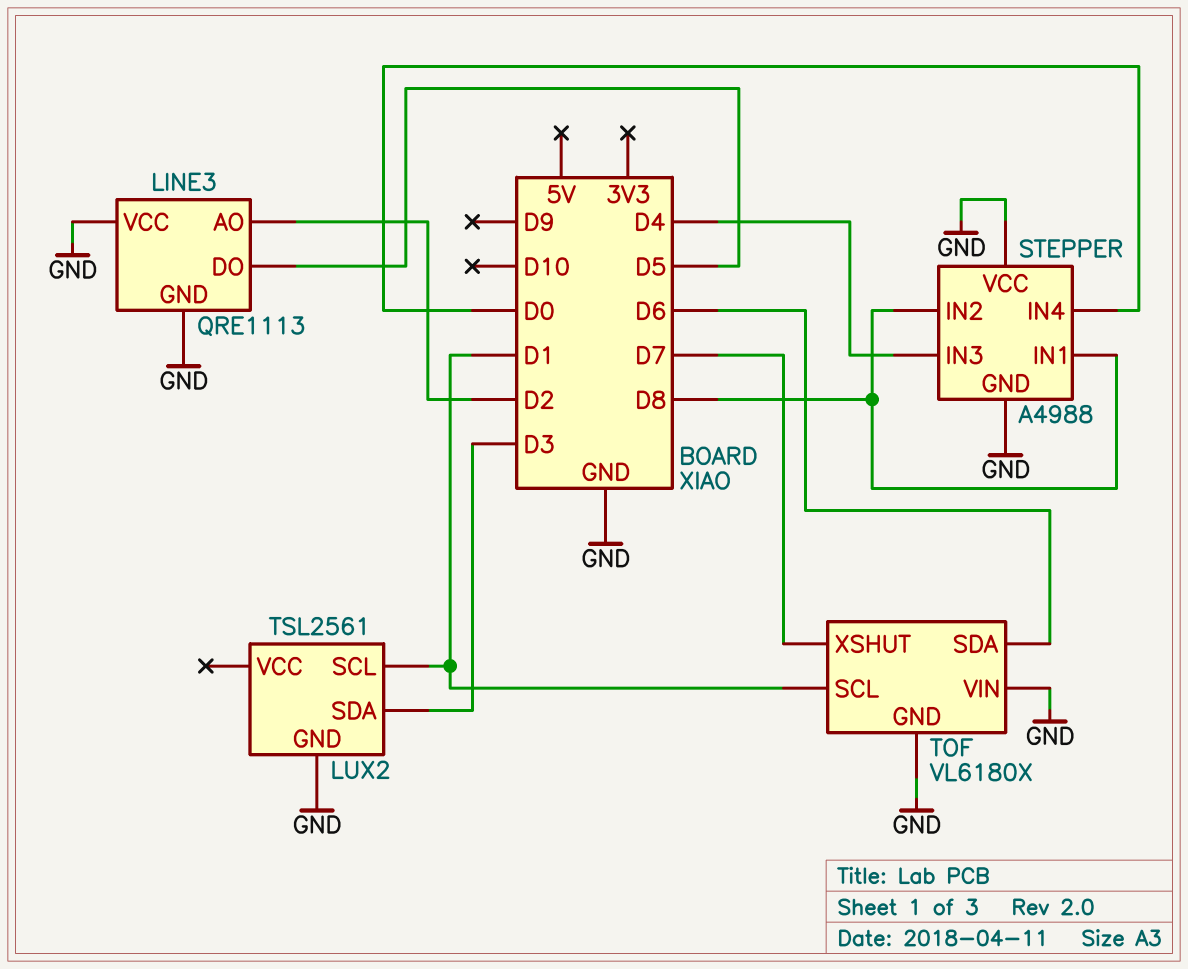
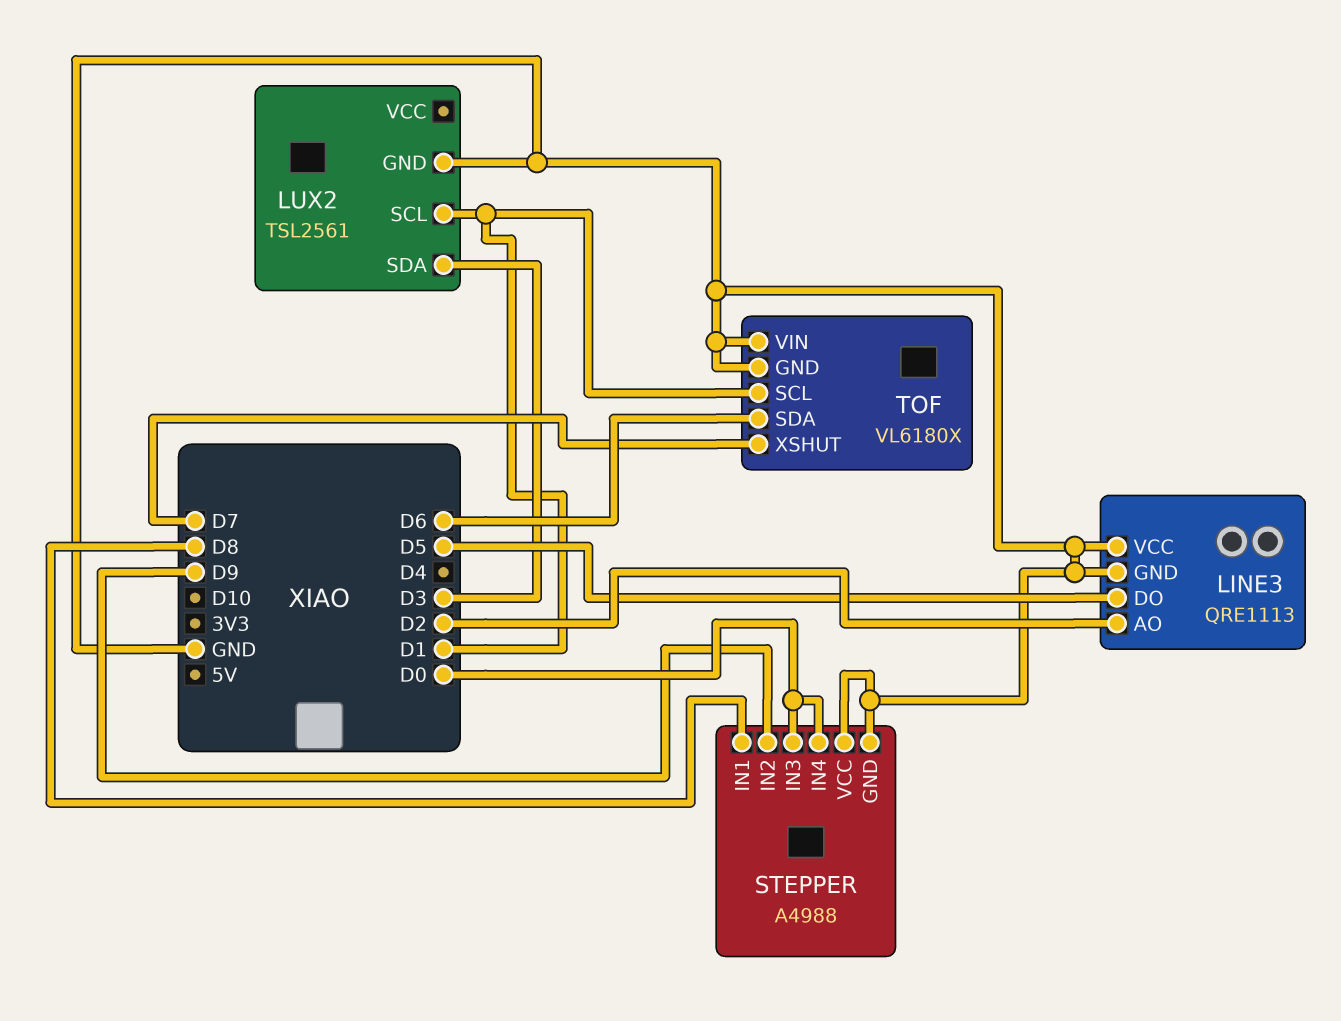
STEPPER pin IN2: D8 -> D9
STEPPER pin IN3: D4 -> D0

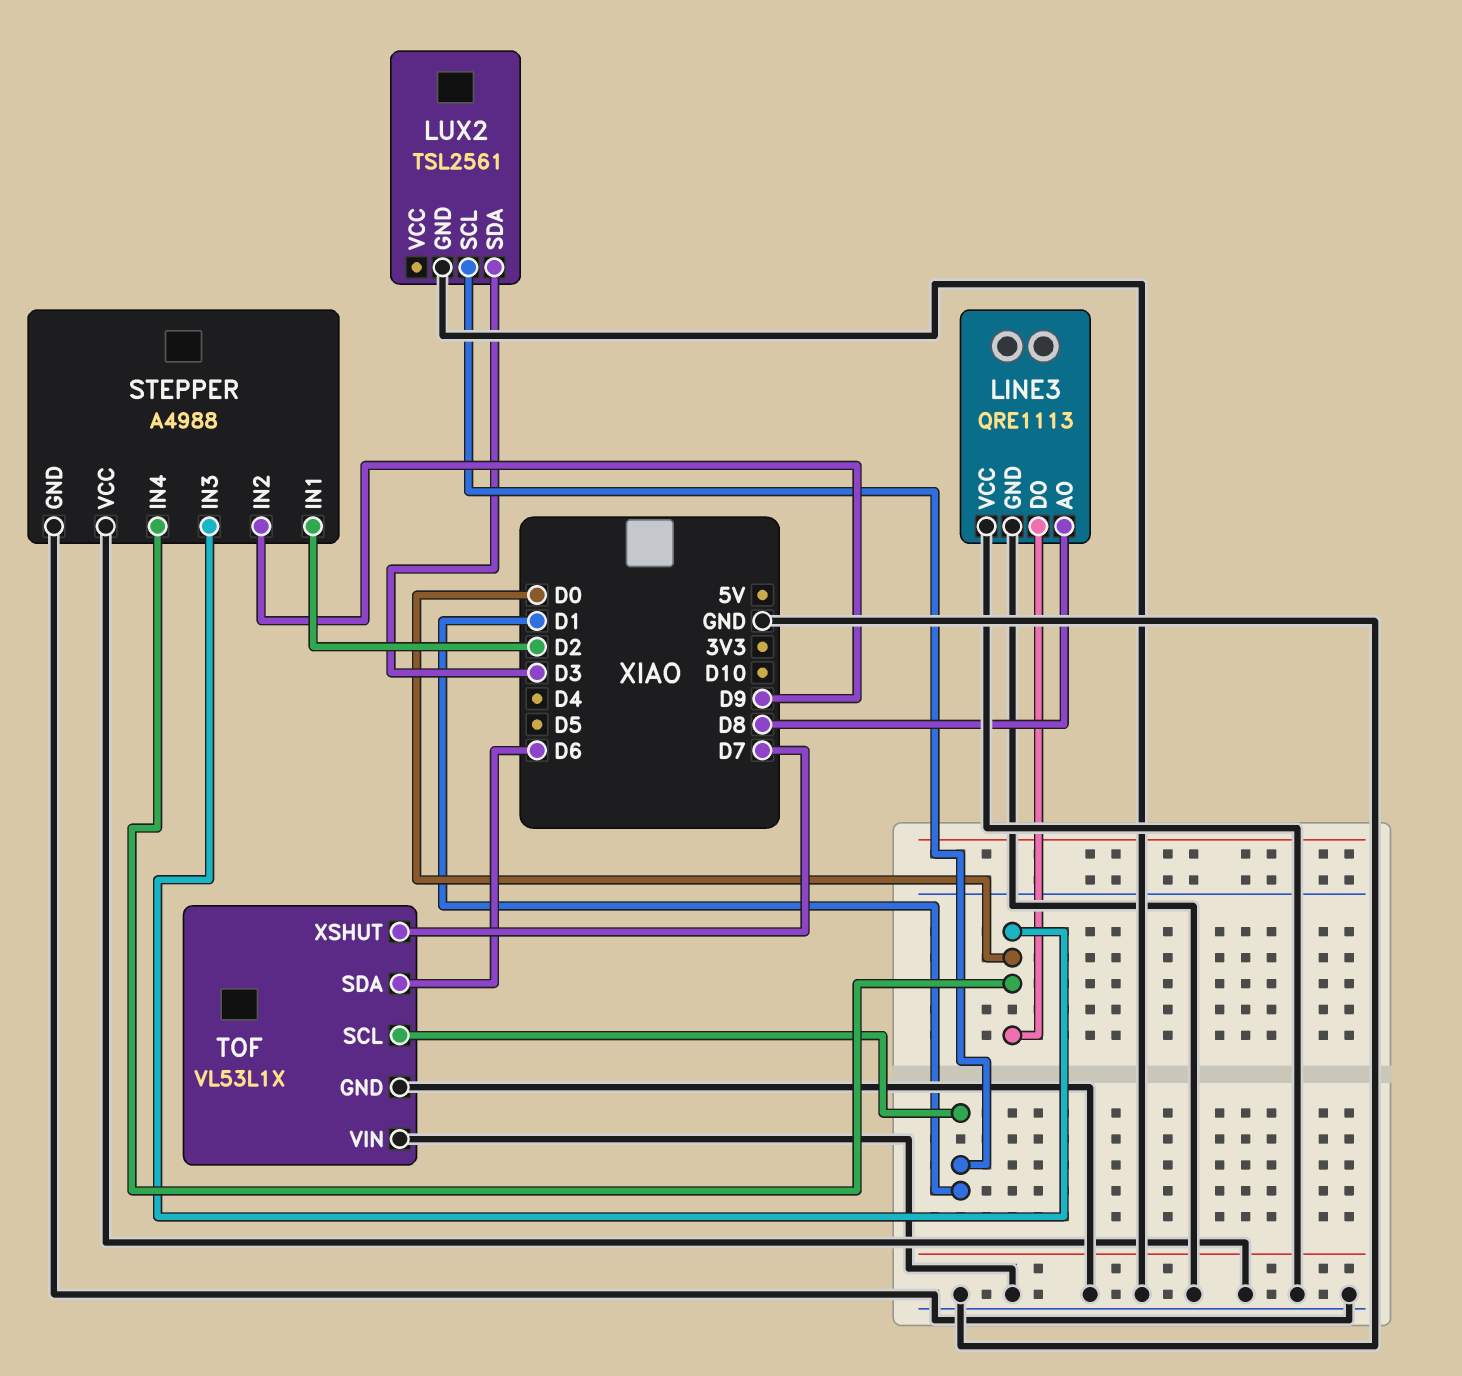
LINE3 pin AO: D2 -> D8
LINE3 pin DO: D5 -> D0
STEPPER pin IN1: D8 -> D2
TOF: VL6180X -> VL53L1X

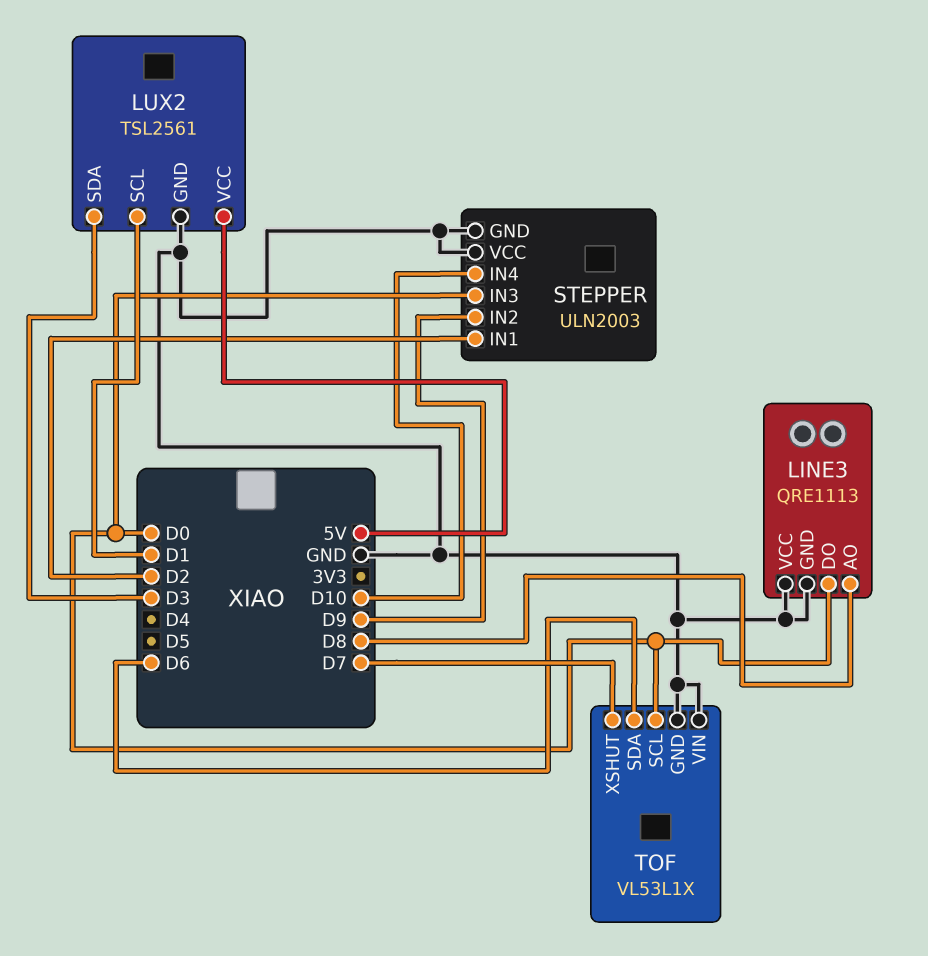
LUX2 pin VCC: none -> 5V
STEPPER: A4988 -> ULN2003
STEPPER pin IN4: D0 -> D10
TOF pin SCL: D1 -> D0

